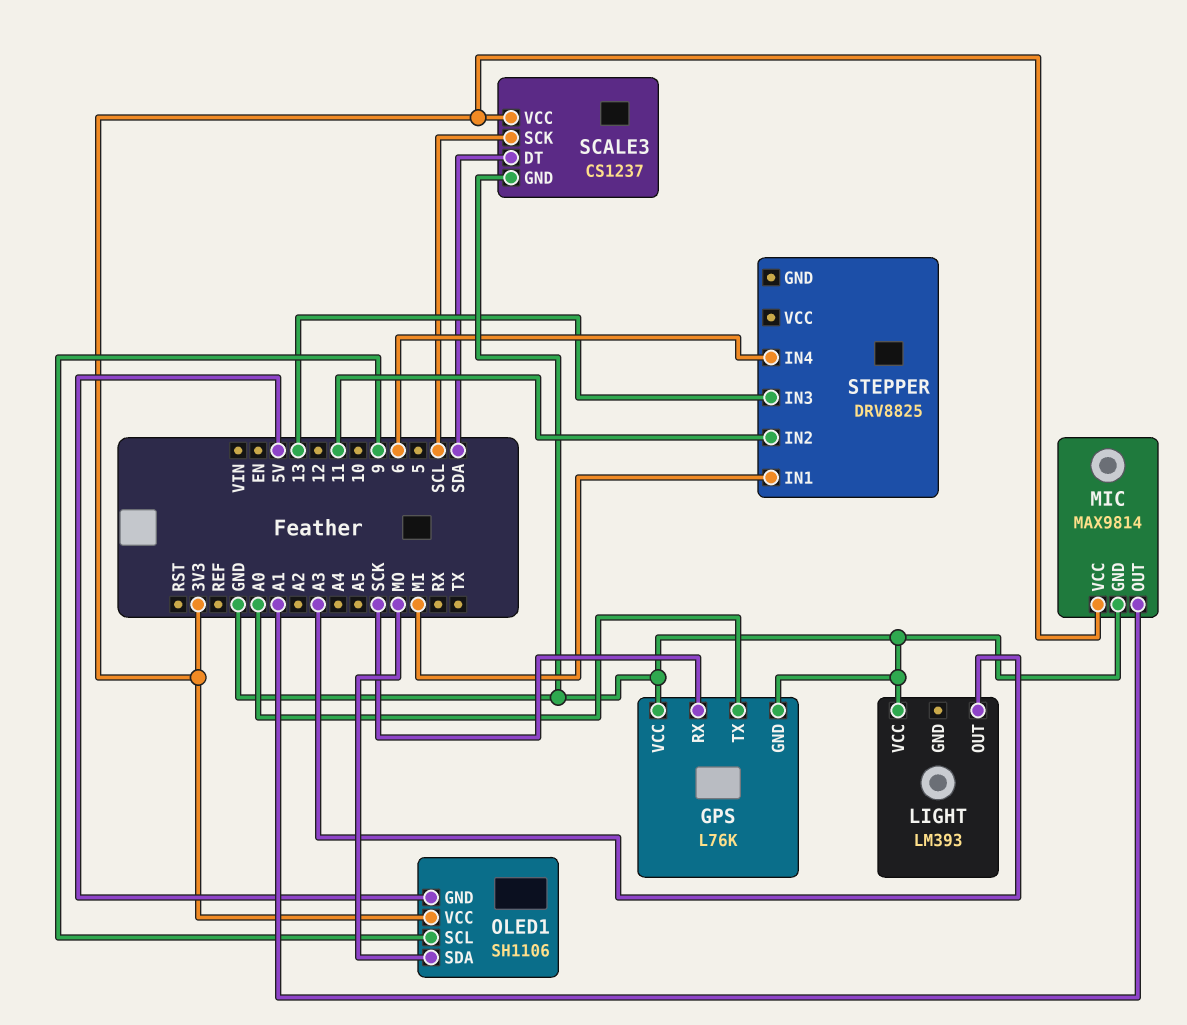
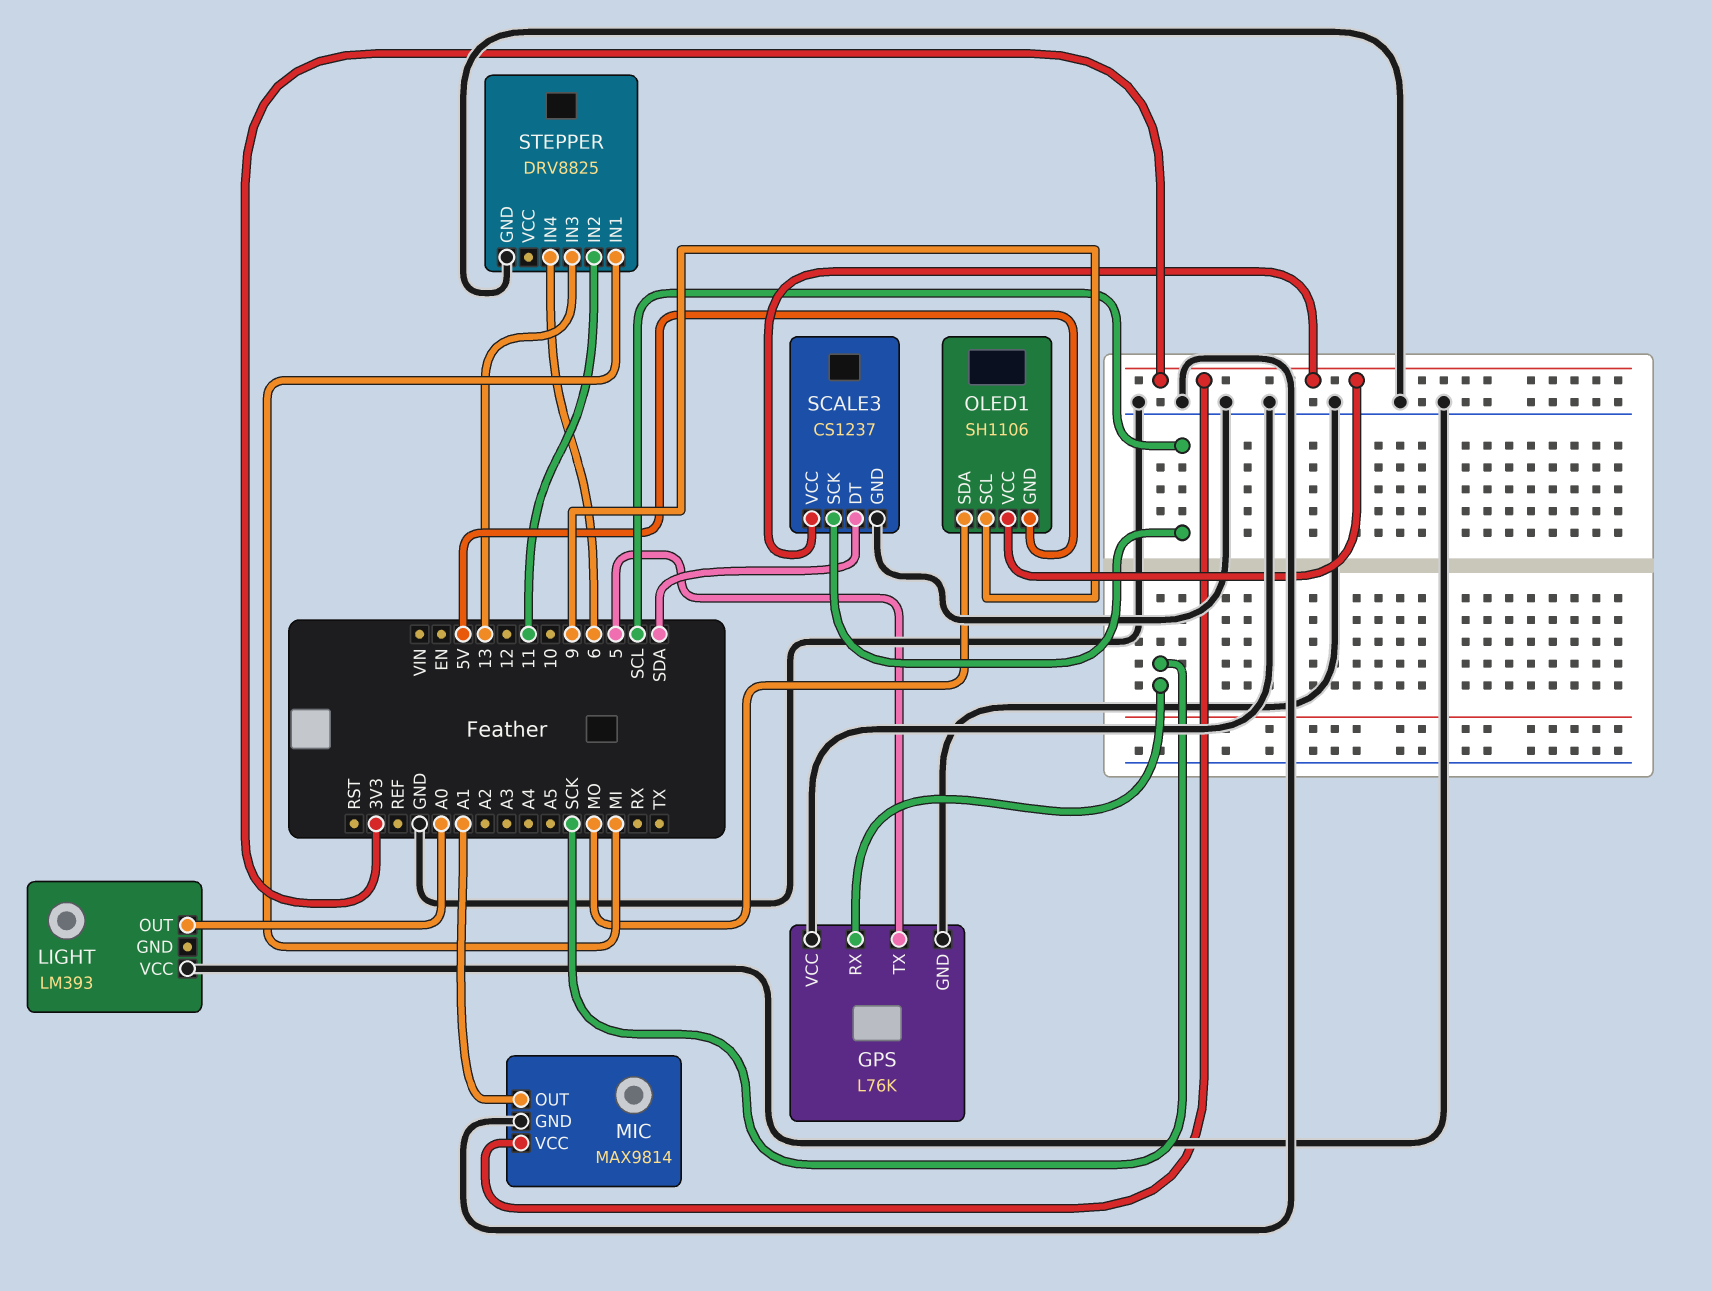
GPS pin TX: A0 -> 5
LIGHT pin OUT: A3 -> A0
STEPPER pin GND: none -> GND

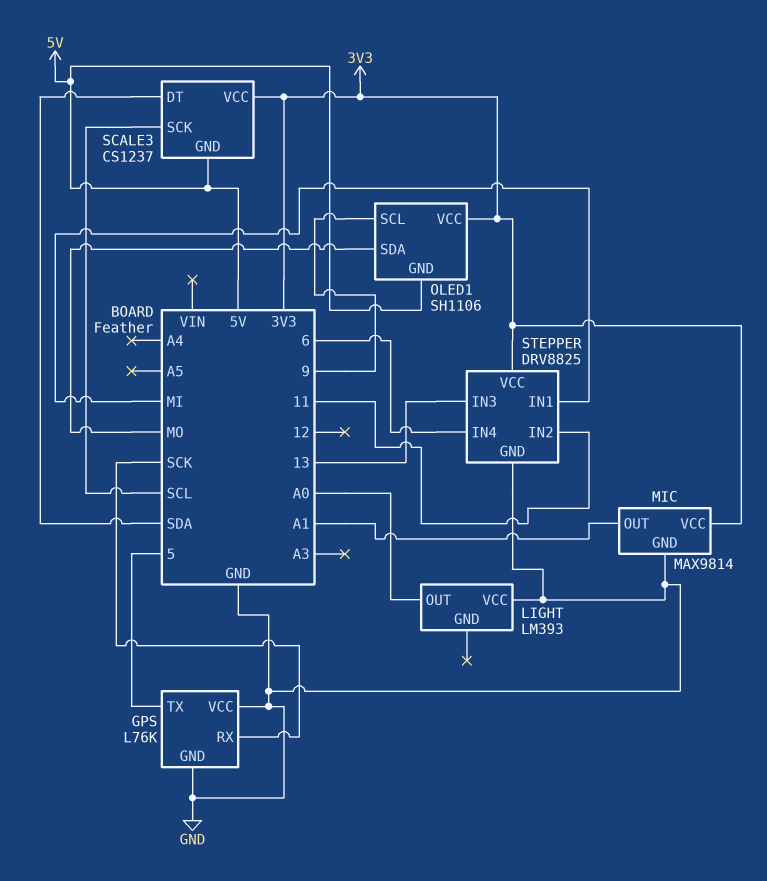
SCALE3 pin GND: GND -> 5V
STEPPER pin VCC: none -> 3V3

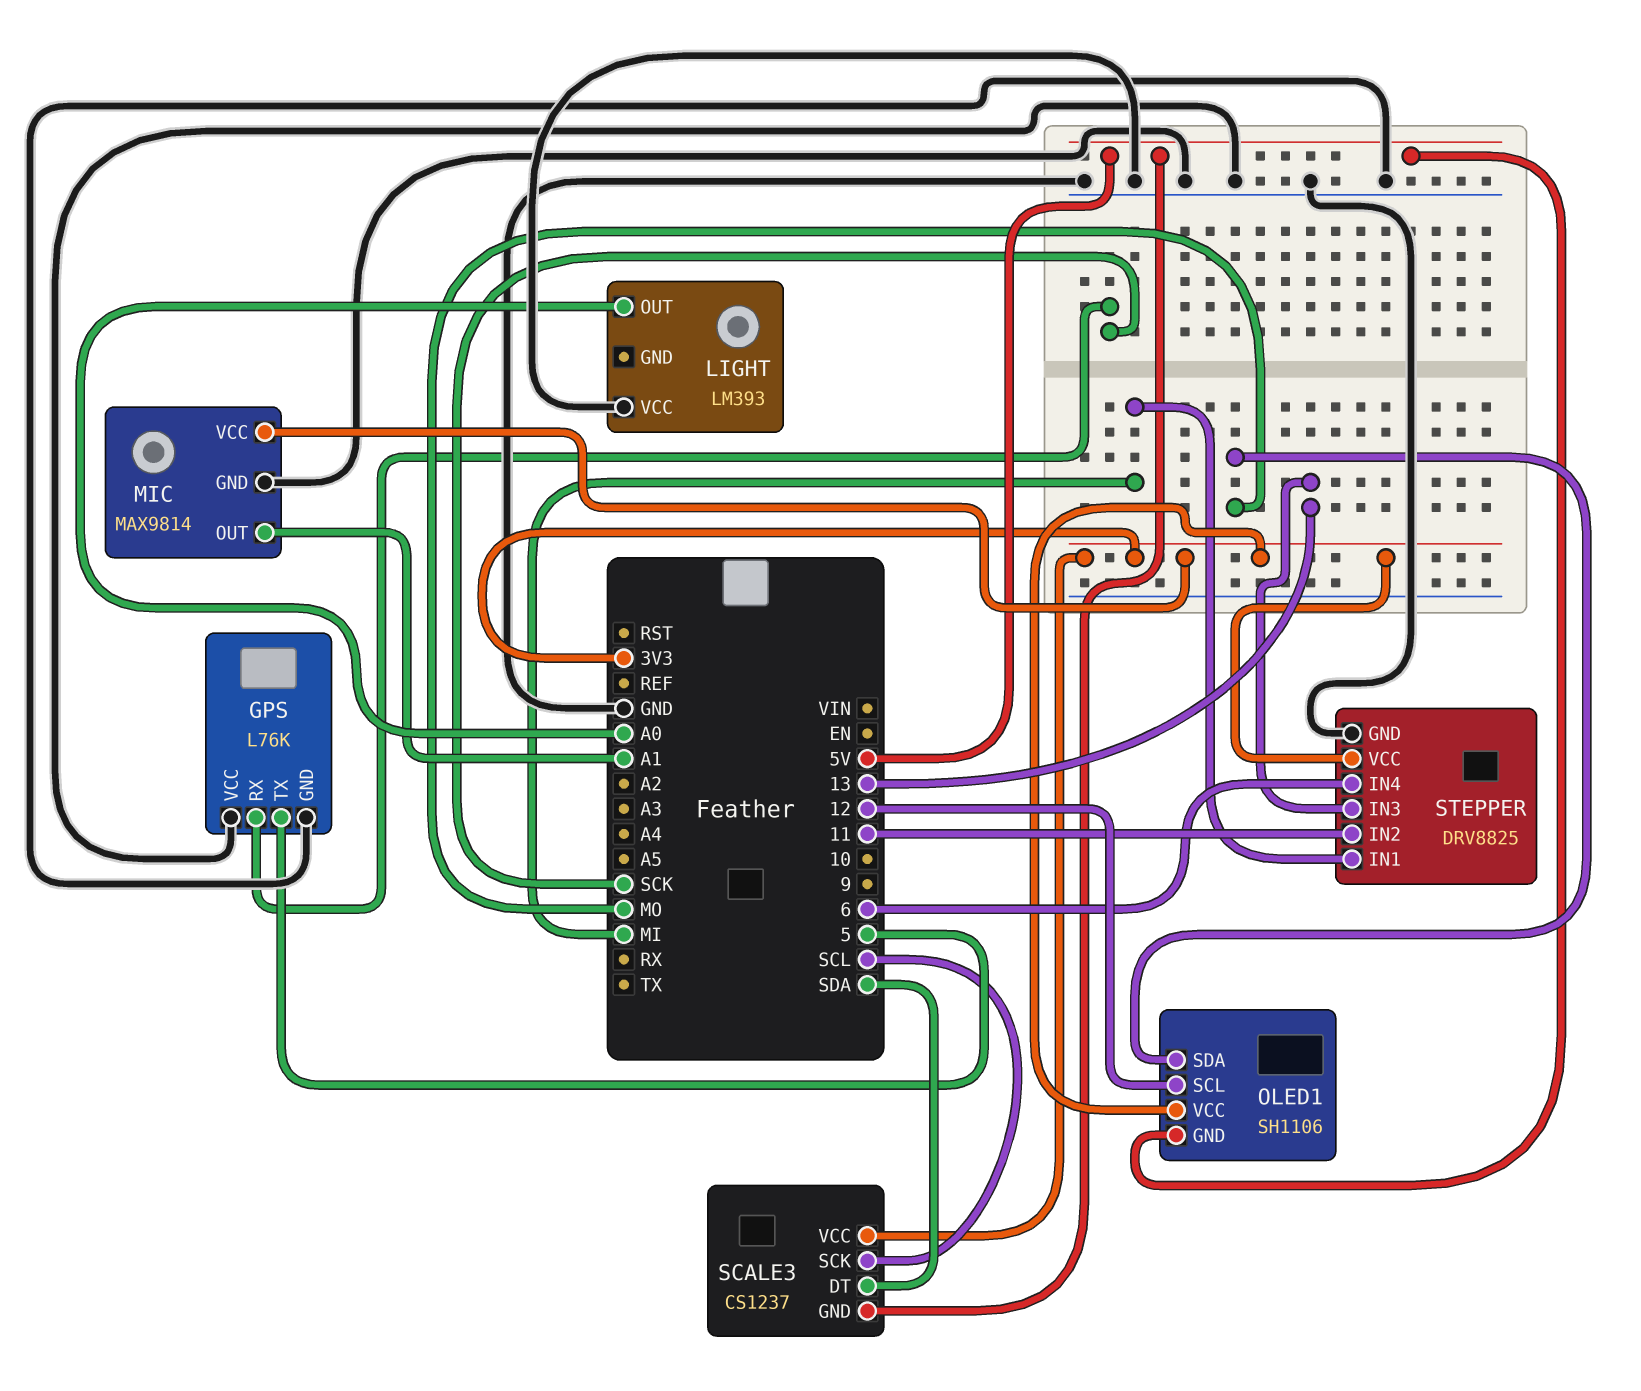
OLED1 pin SCL: 9 -> 12

